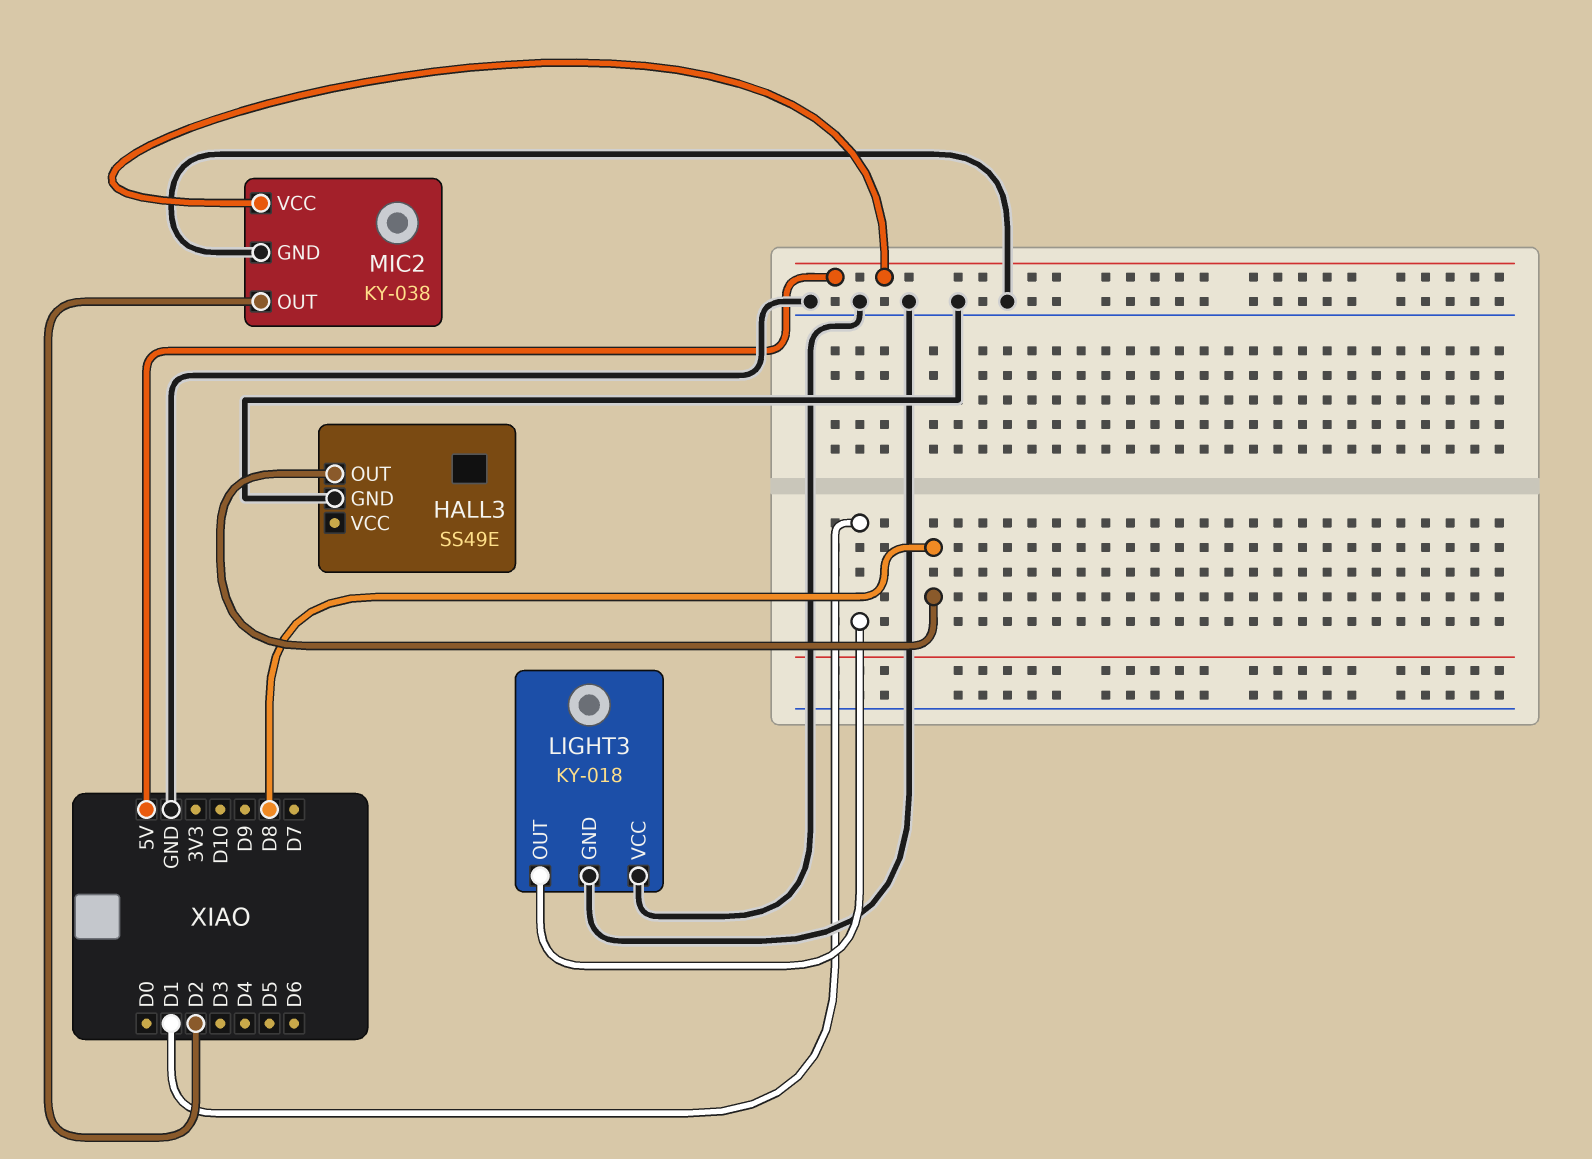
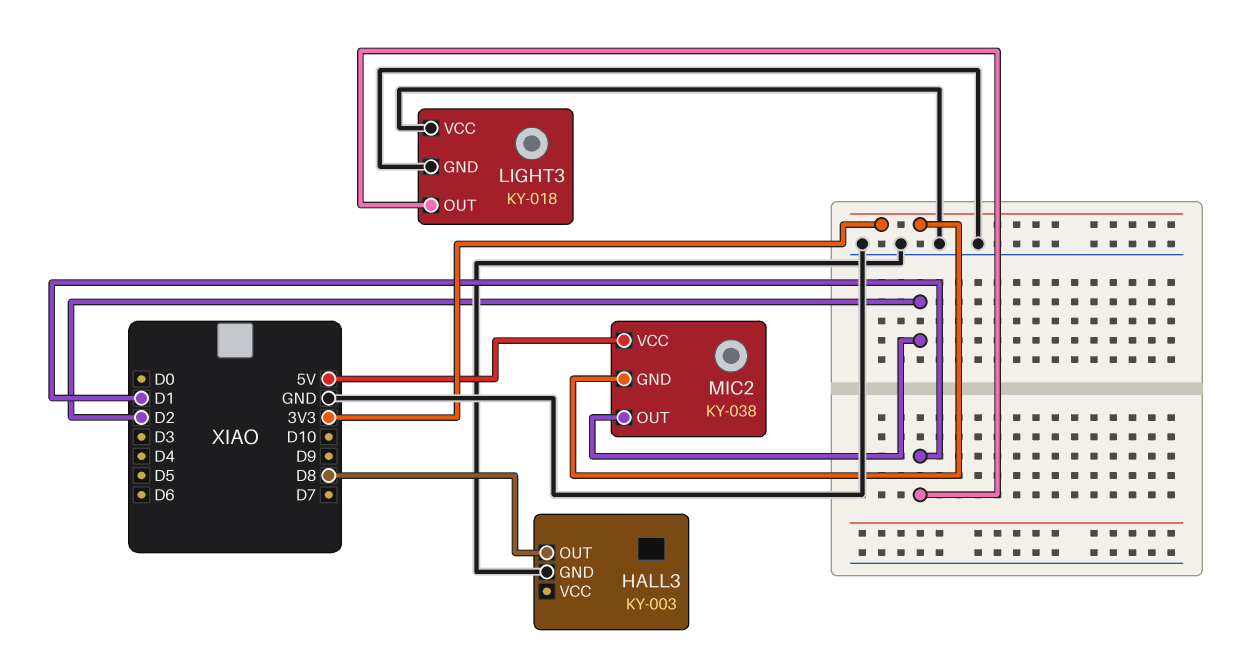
HALL3: SS49E -> KY-003
MIC2 pin GND: GND -> 3V3

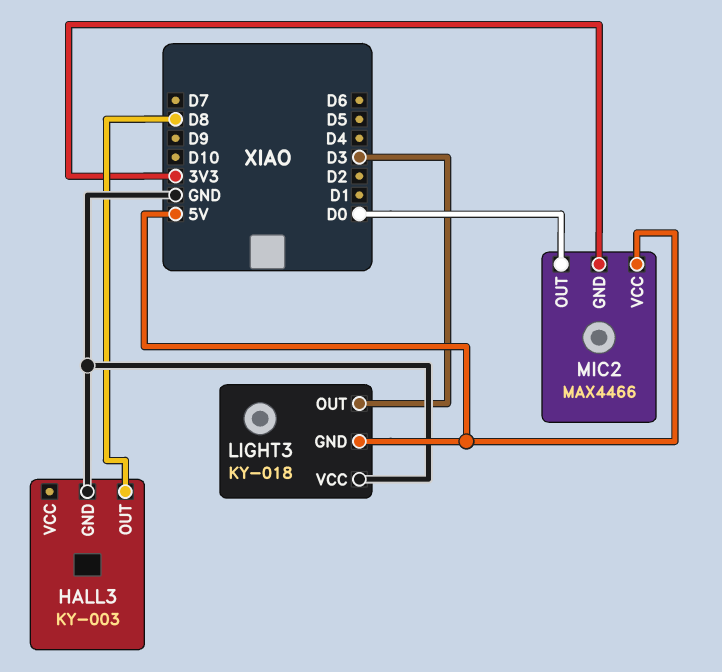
LIGHT3 pin GND: GND -> 5V
LIGHT3 pin OUT: D1 -> D3
MIC2: KY-038 -> MAX4466
MIC2 pin OUT: D2 -> D0

